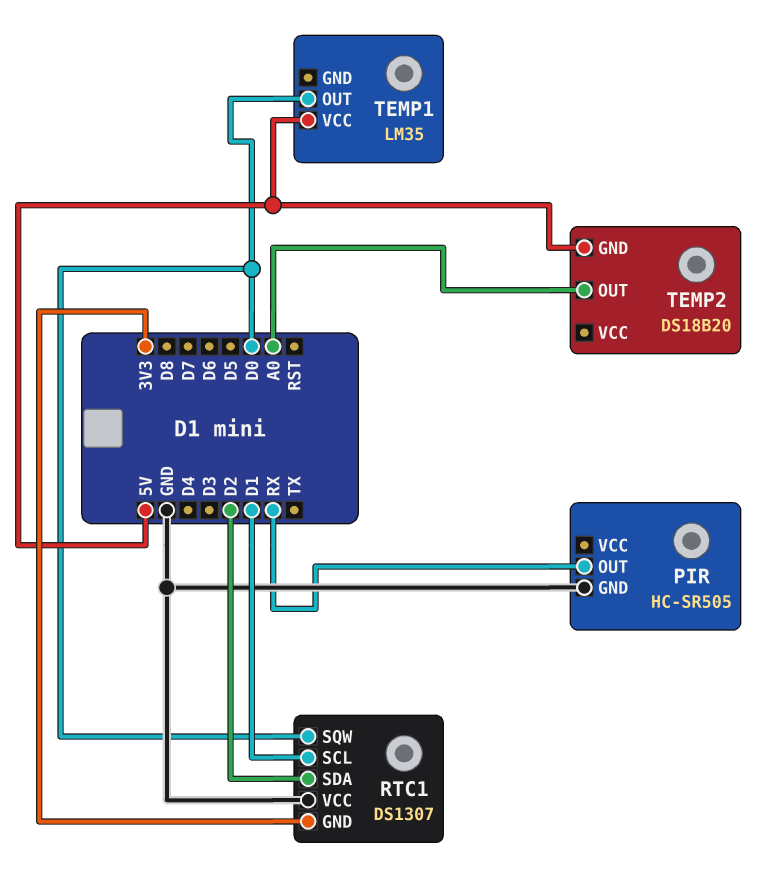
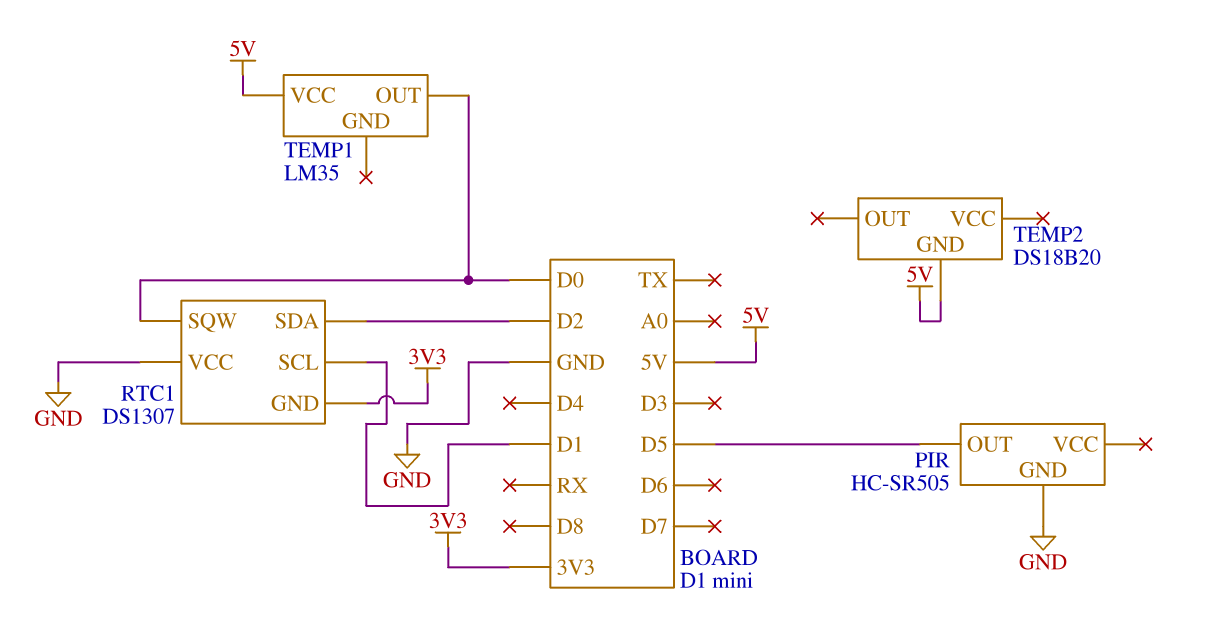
PIR pin OUT: RX -> D5
TEMP2 pin OUT: A0 -> none

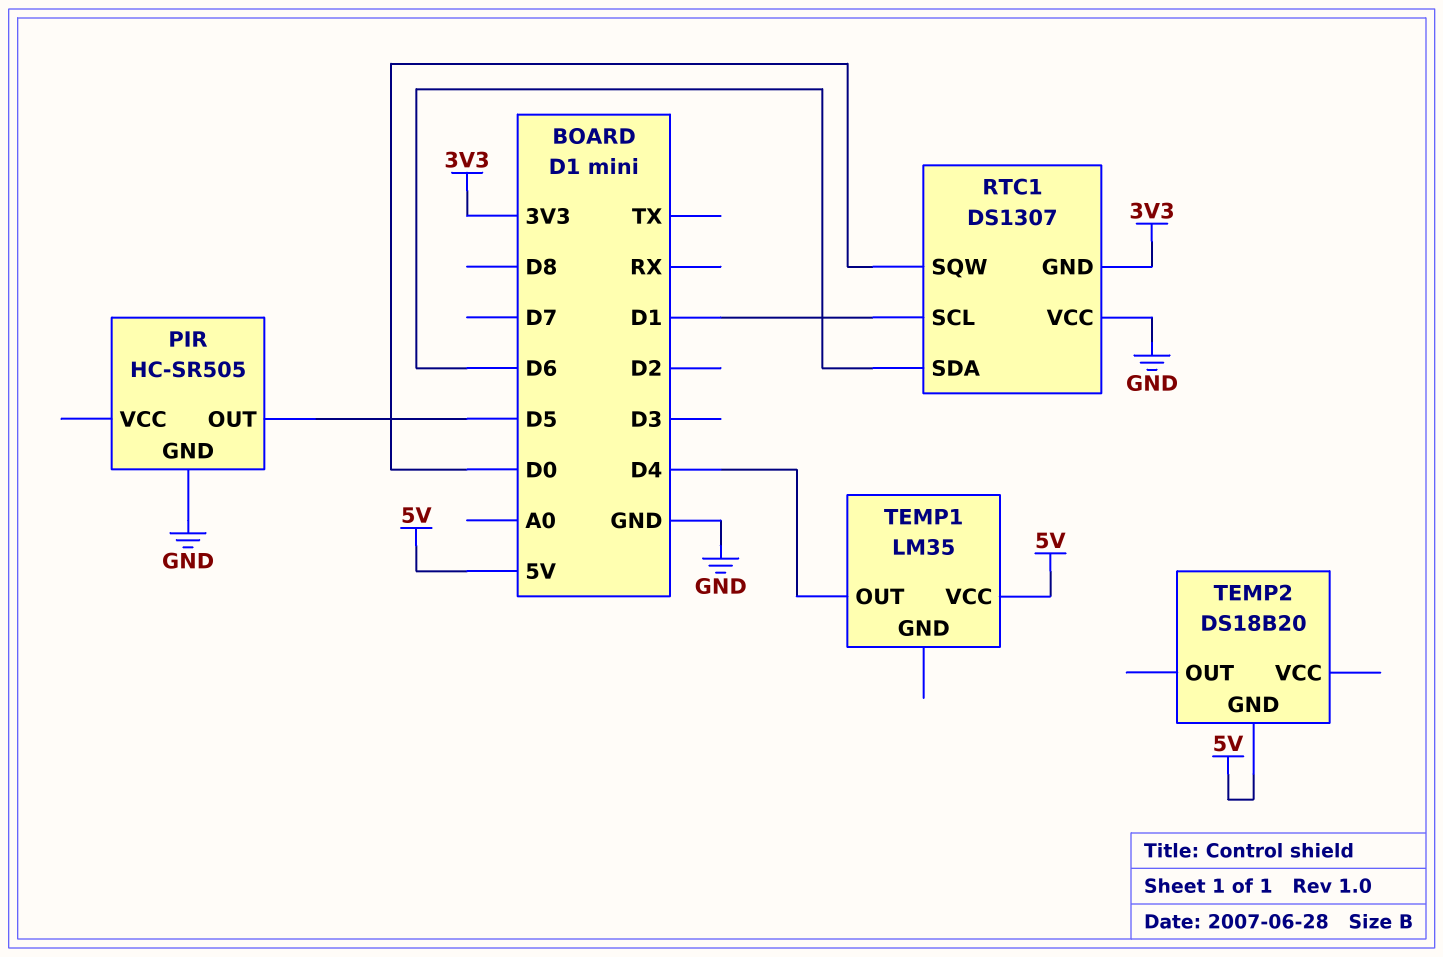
RTC1 pin SDA: D2 -> D6
TEMP1 pin OUT: D0 -> D4

